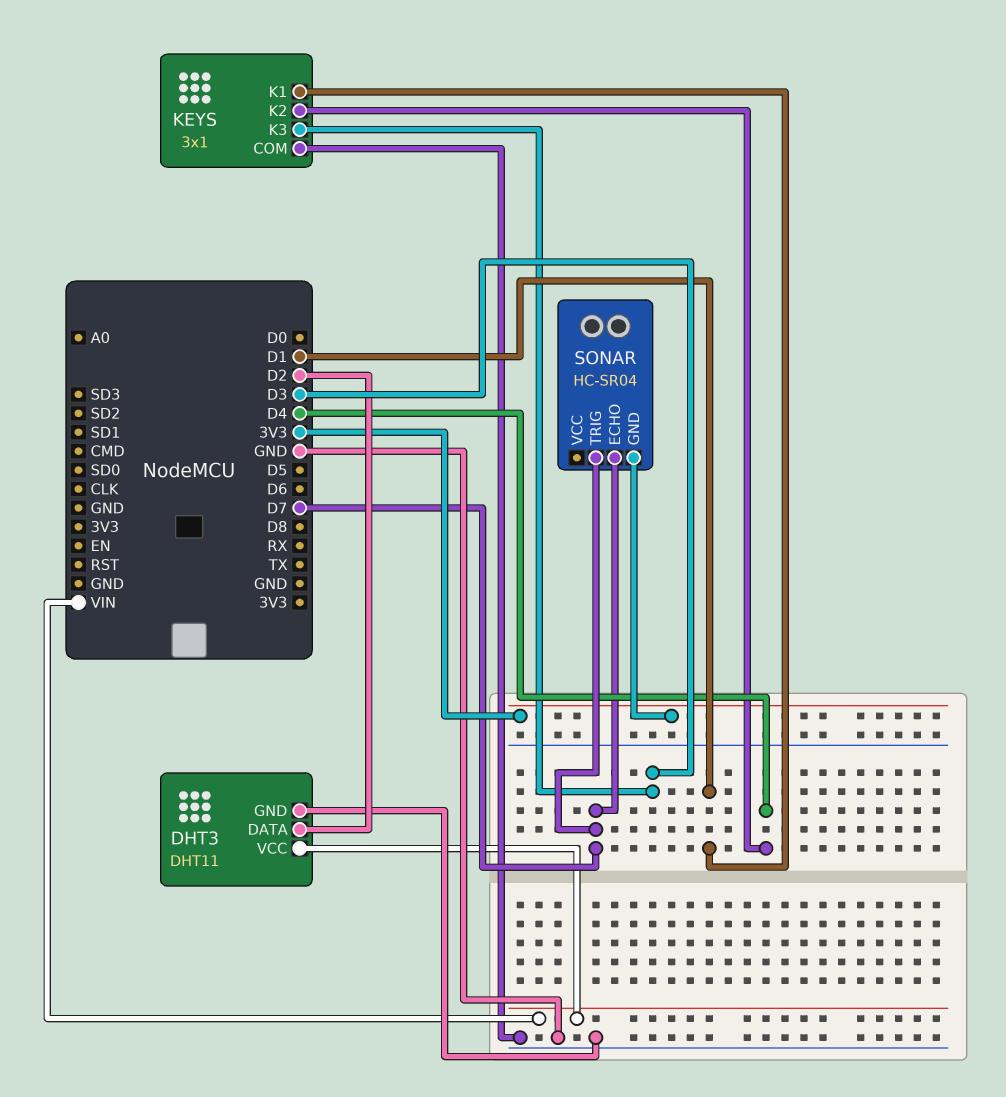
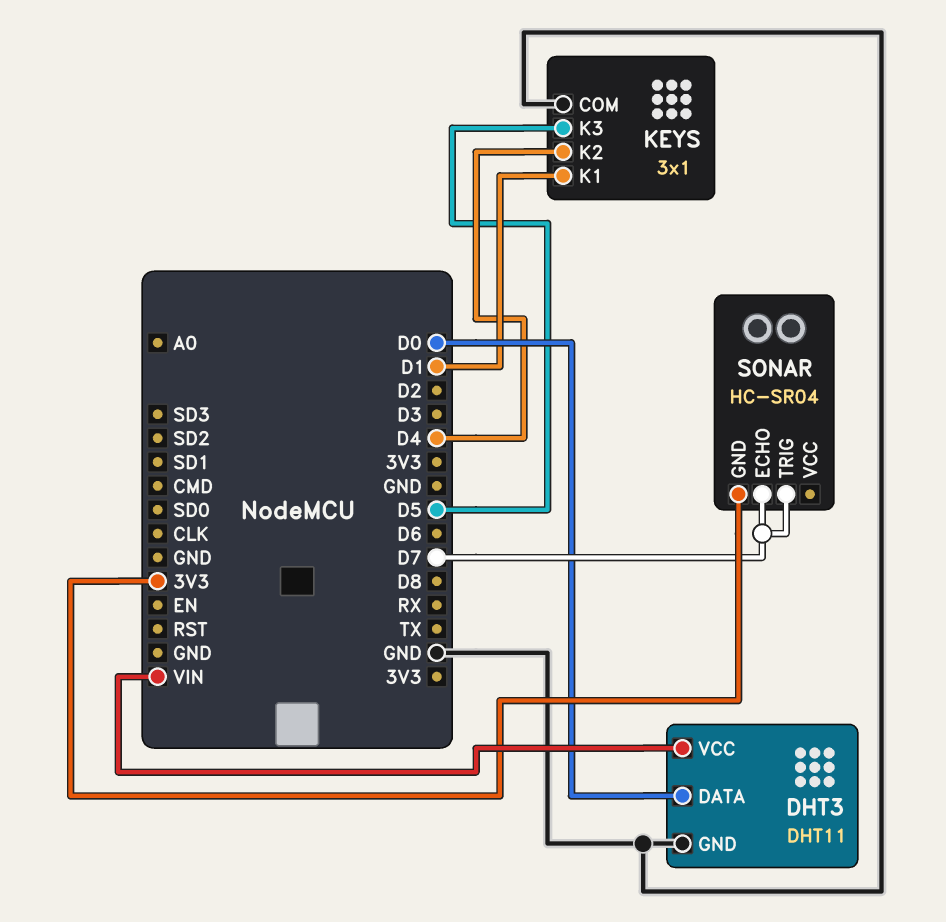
DHT3 pin DATA: D2 -> D0
KEYS pin K3: D3 -> D5

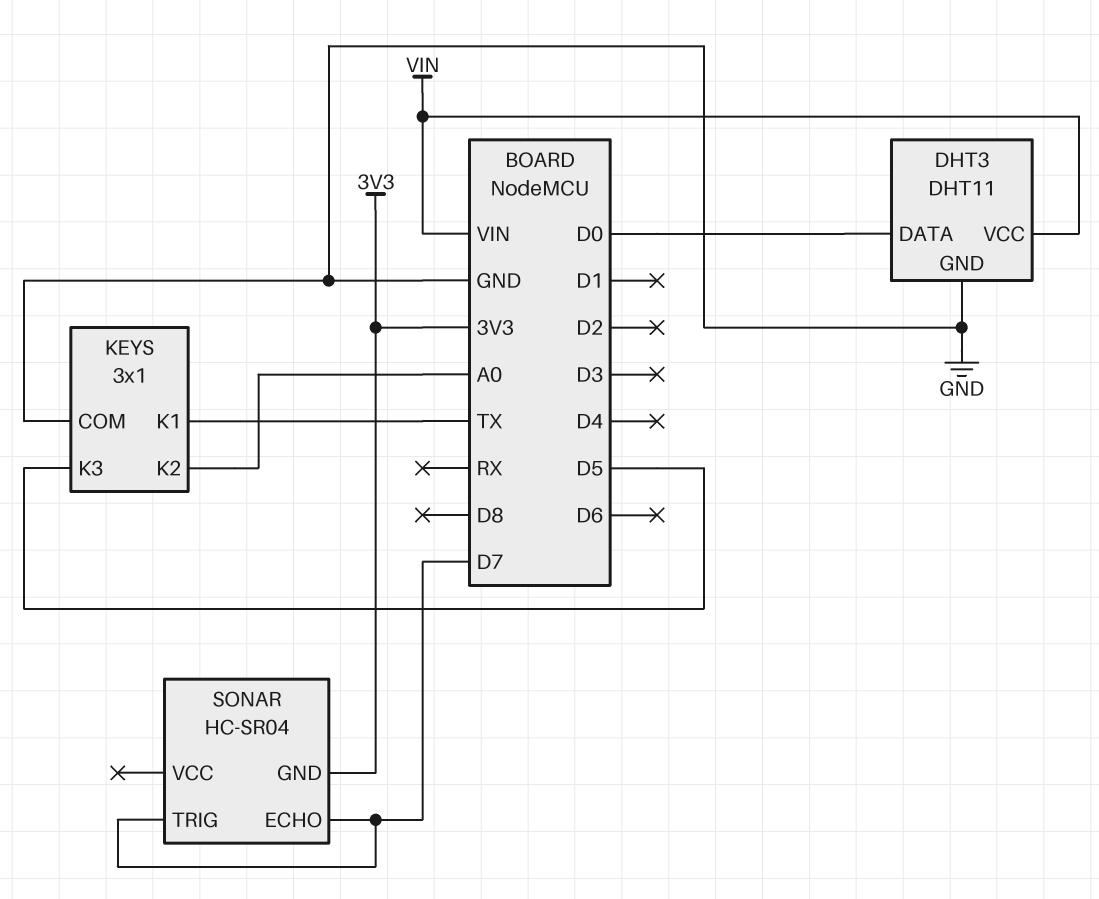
KEYS pin K1: D1 -> TX
KEYS pin K2: D4 -> A0

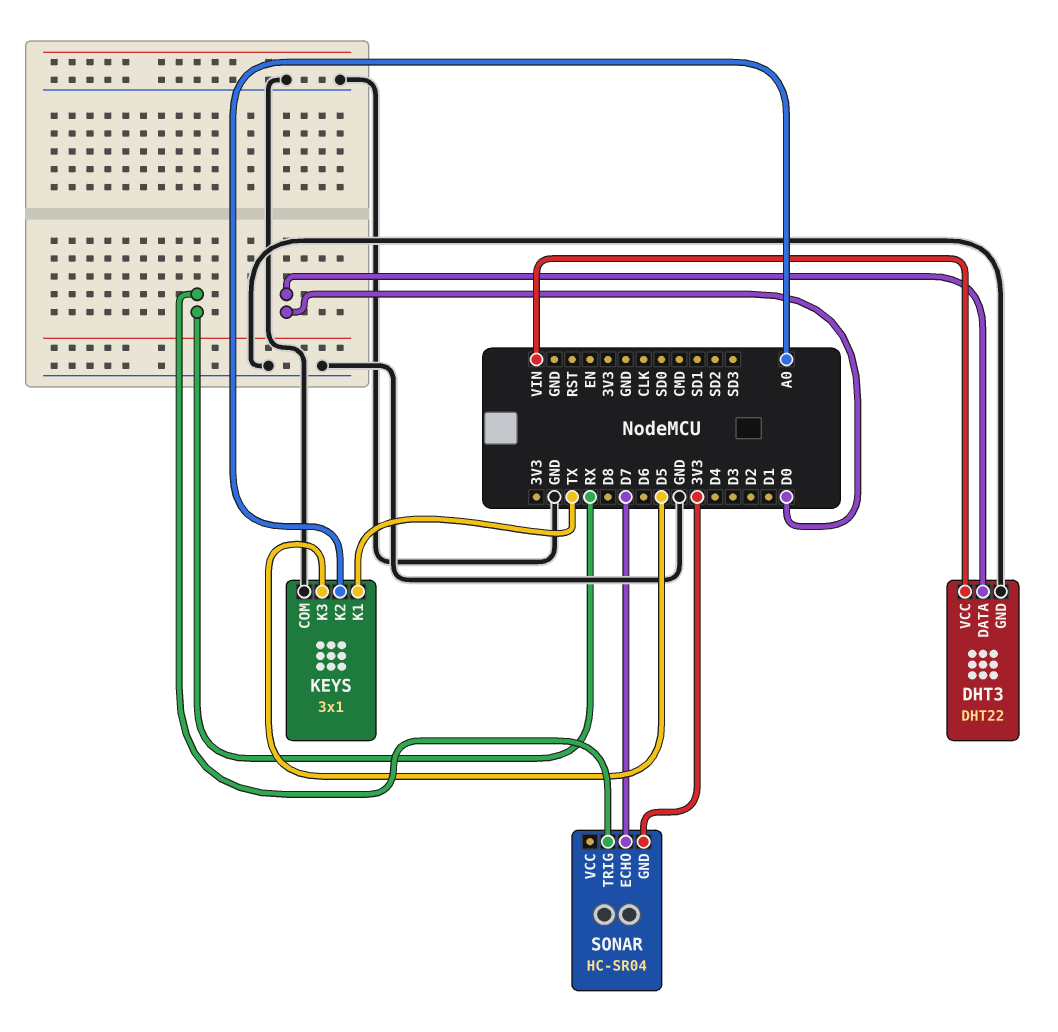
DHT3: DHT11 -> DHT22
SONAR pin TRIG: D7 -> RX

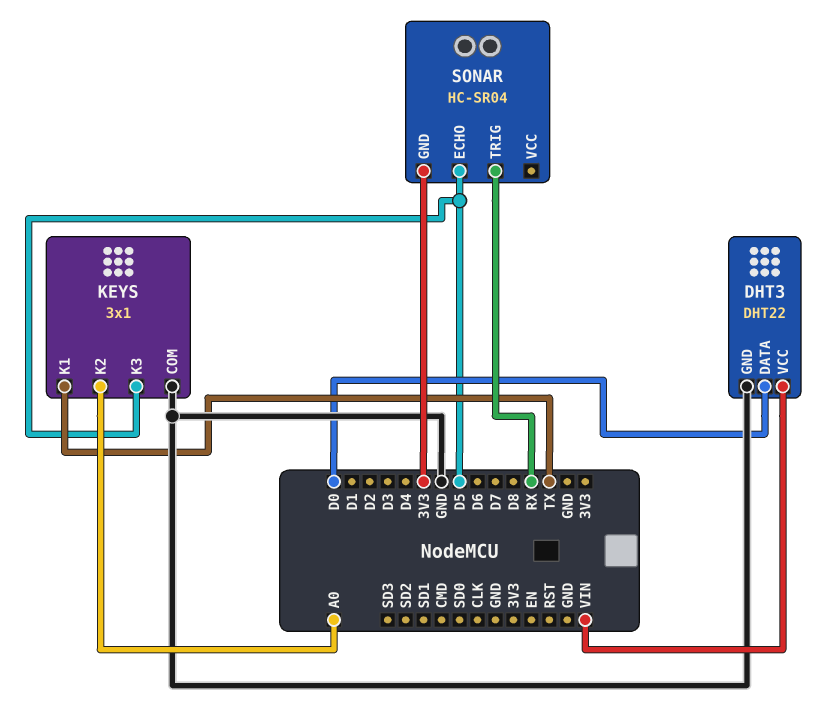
SONAR pin ECHO: D7 -> D5

